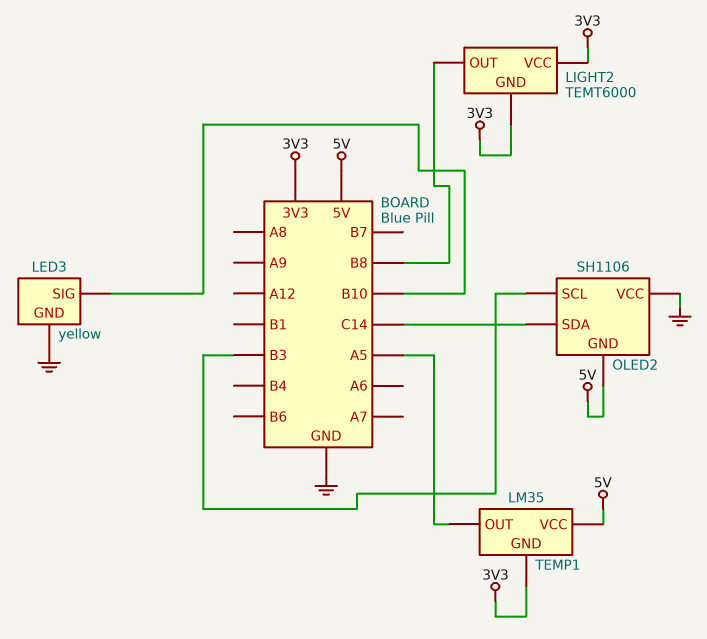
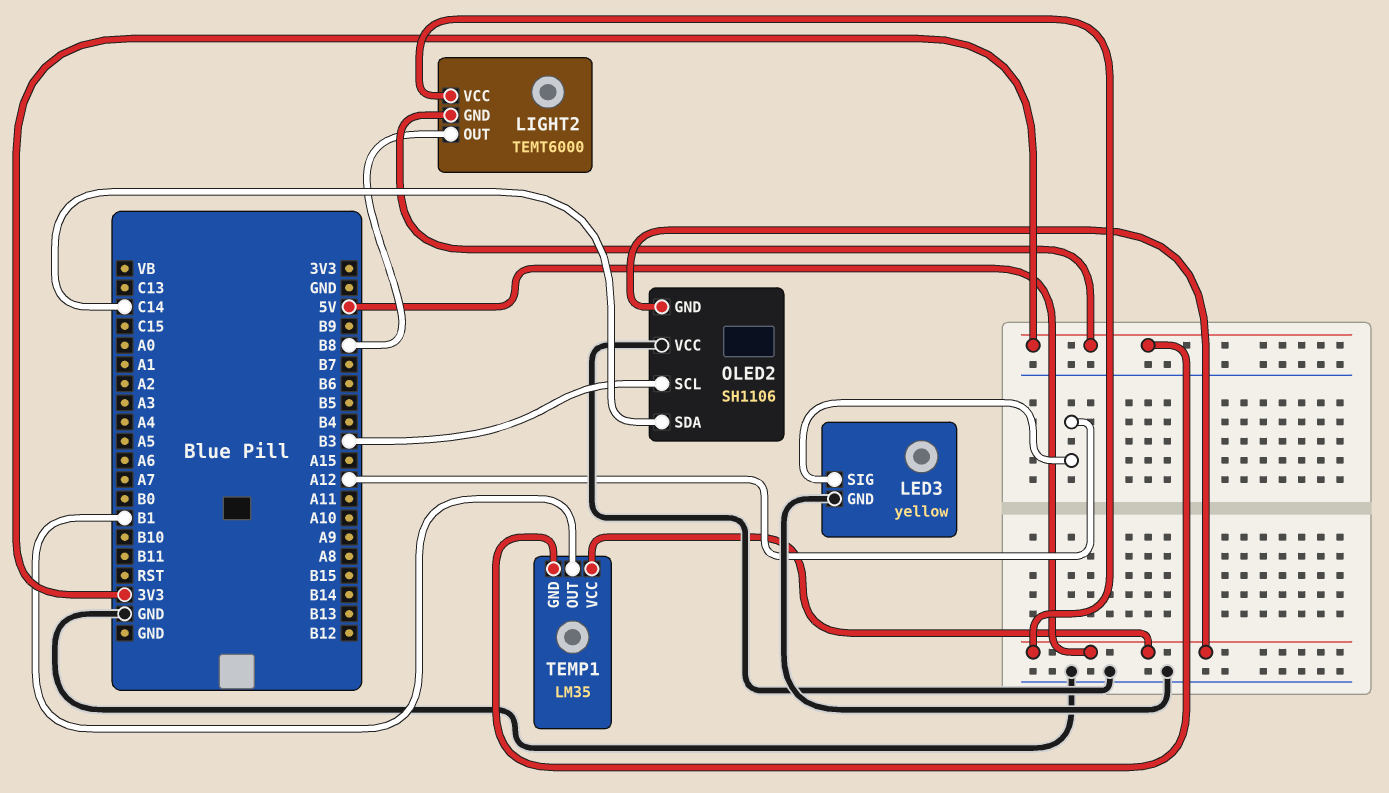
LED3 pin SIG: B10 -> A12
LIGHT2 pin VCC: 3V3 -> 5V
TEMP1 pin OUT: A5 -> B1

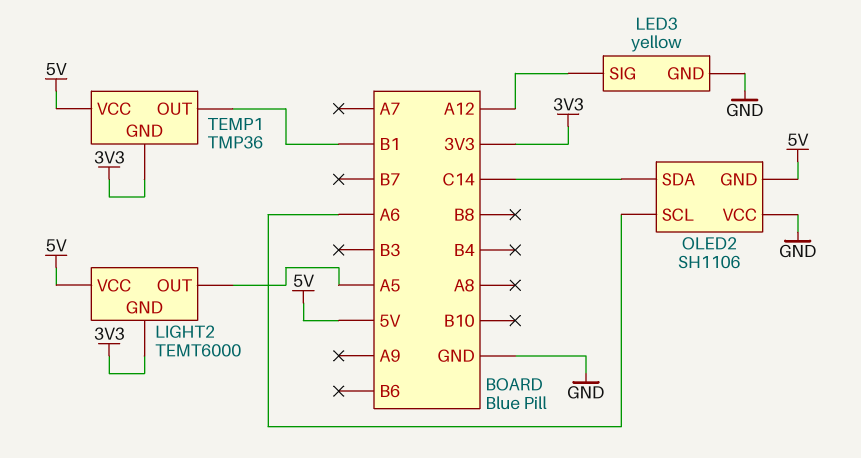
LIGHT2 pin OUT: B8 -> A5
OLED2 pin SCL: B3 -> A6
TEMP1: LM35 -> TMP36

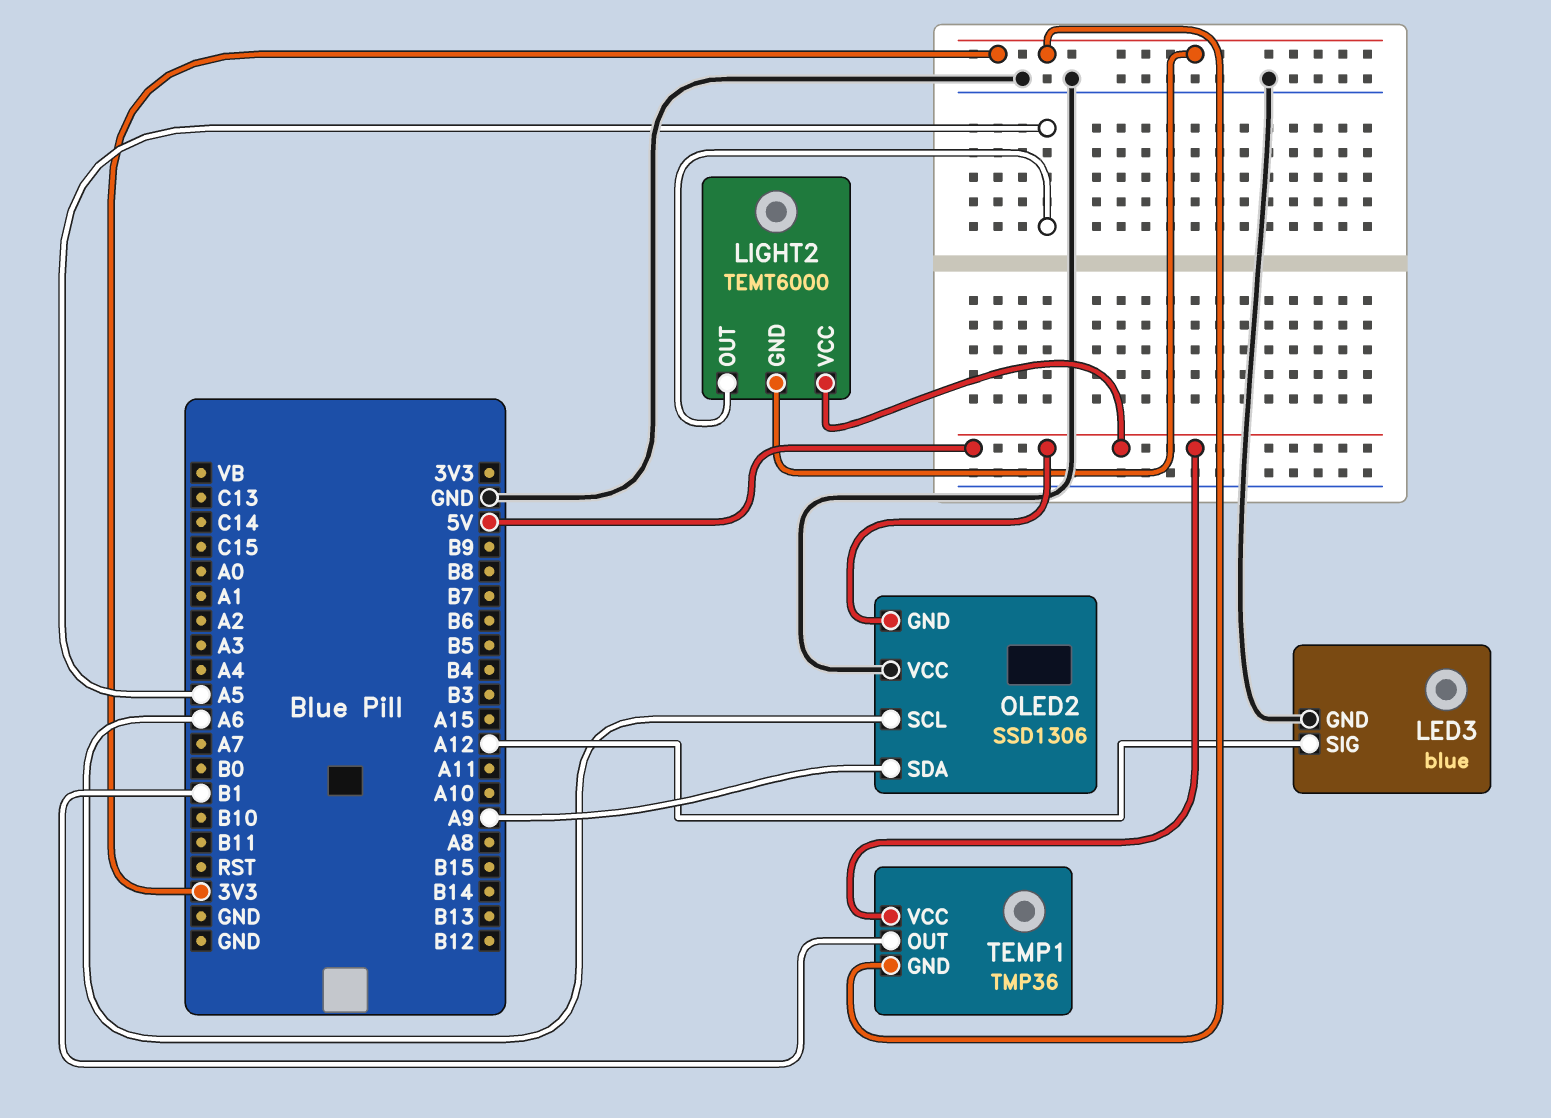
LED3: yellow -> blue
OLED2: SH1106 -> SSD1306
OLED2 pin SDA: C14 -> A9

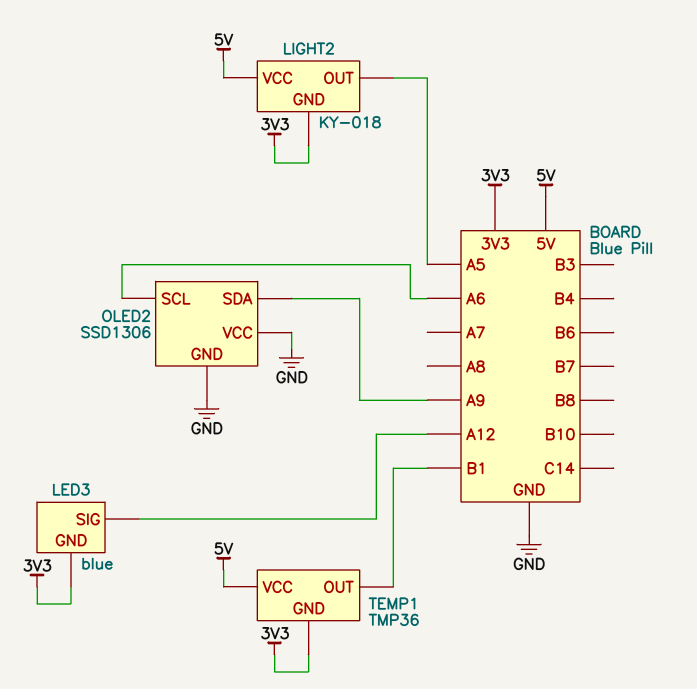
LED3 pin GND: GND -> 3V3
LIGHT2: TEMT6000 -> KY-018
OLED2 pin GND: 5V -> GND

